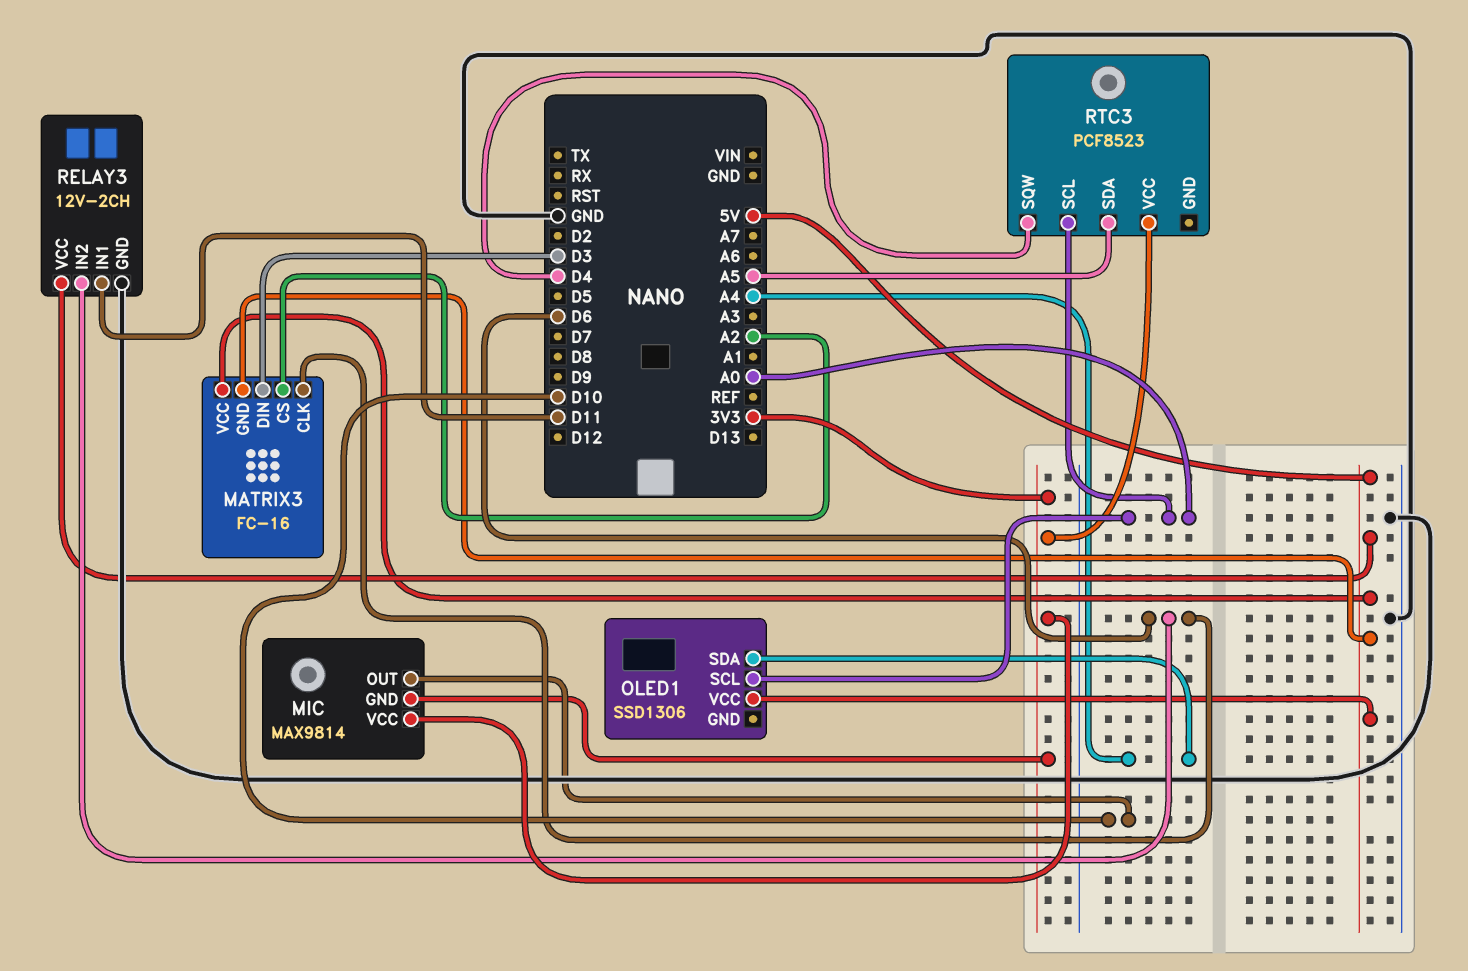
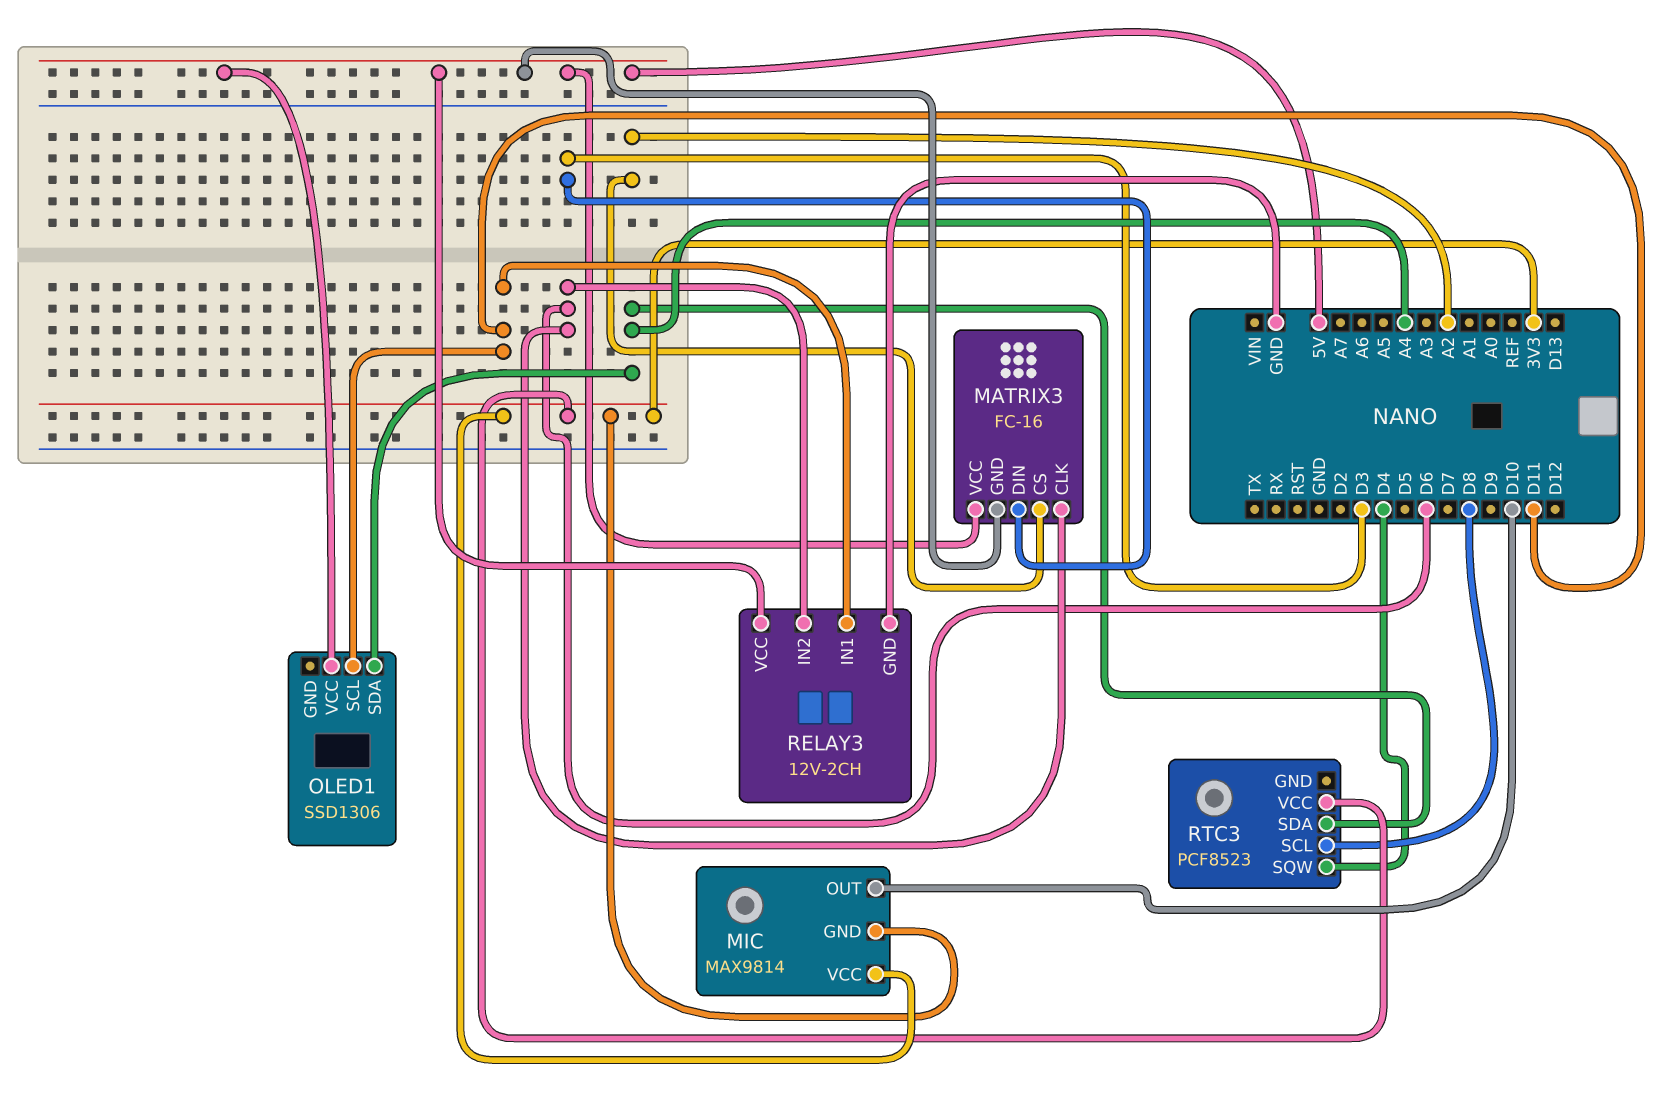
OLED1 pin SCL: A0 -> D11
RTC3 pin SCL: A0 -> D8
RTC3 pin SDA: A5 -> A4

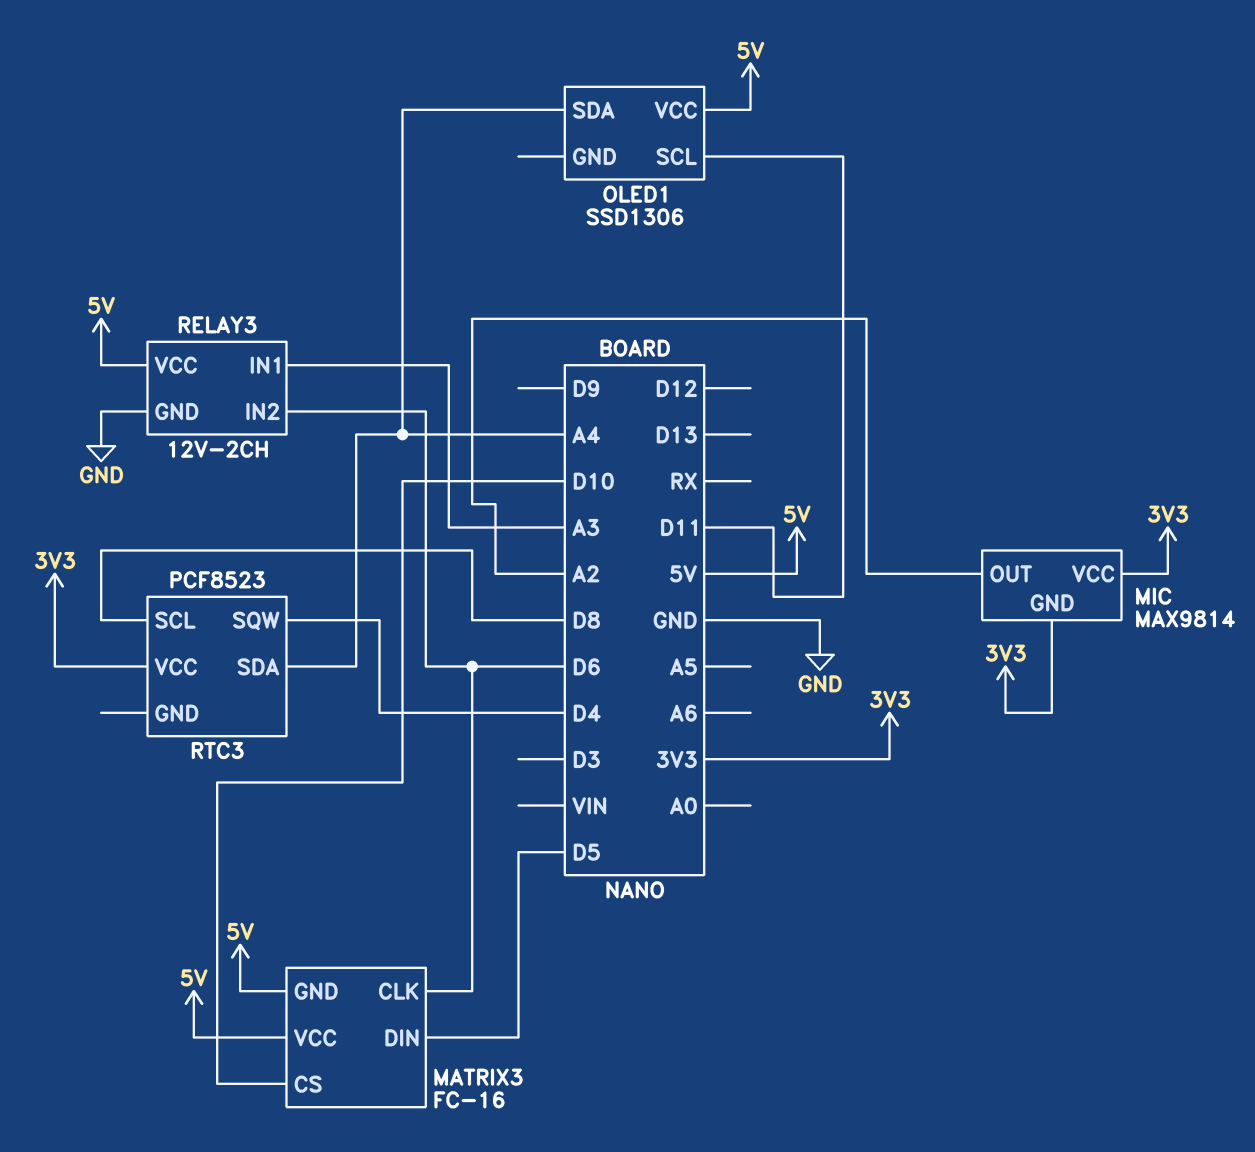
MATRIX3 pin CS: A2 -> D10
MATRIX3 pin DIN: D3 -> D5
MIC pin OUT: D10 -> A2
RELAY3 pin IN1: D11 -> A3

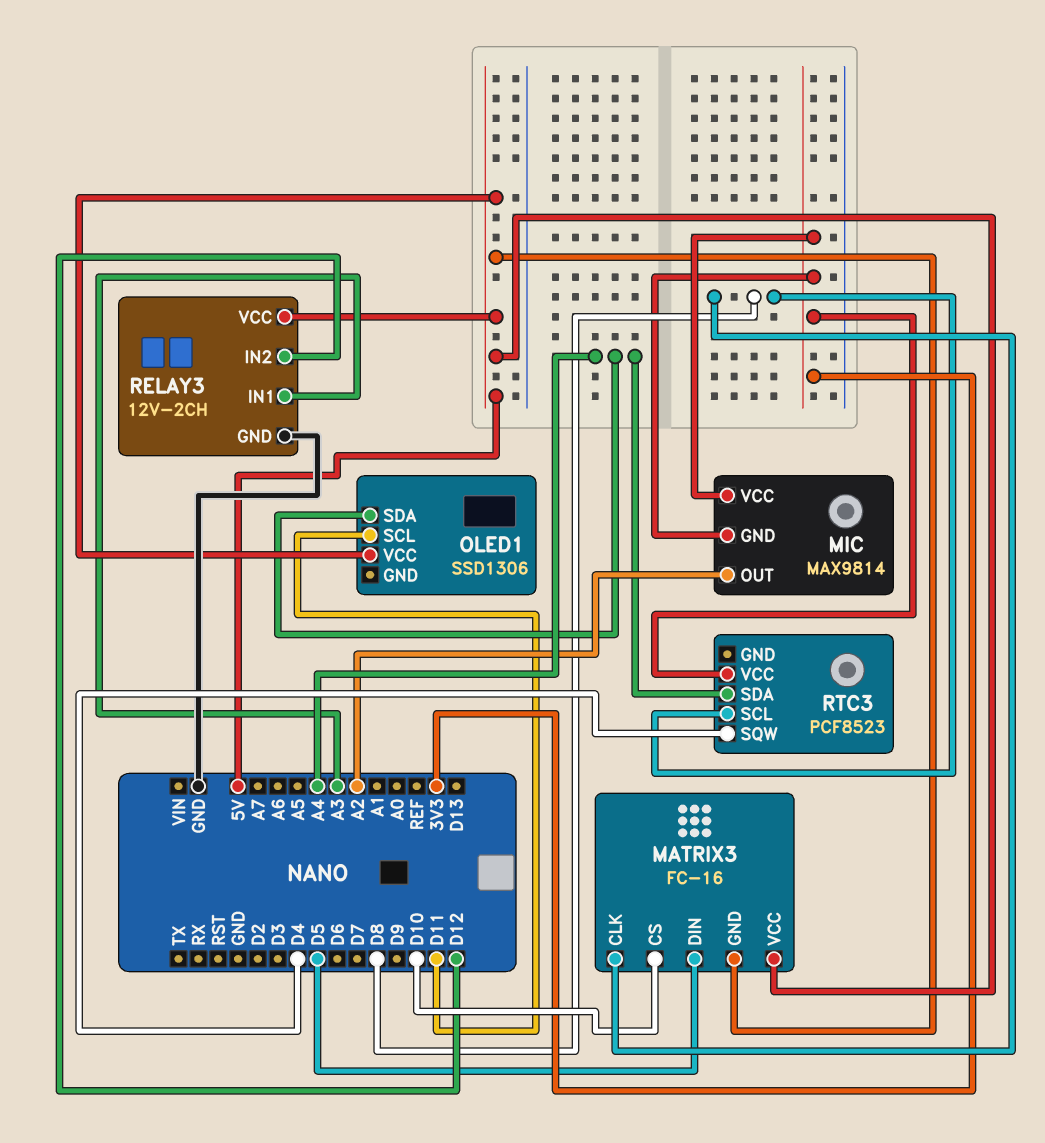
MATRIX3 pin CLK: D6 -> D8
RELAY3 pin IN2: D6 -> D12

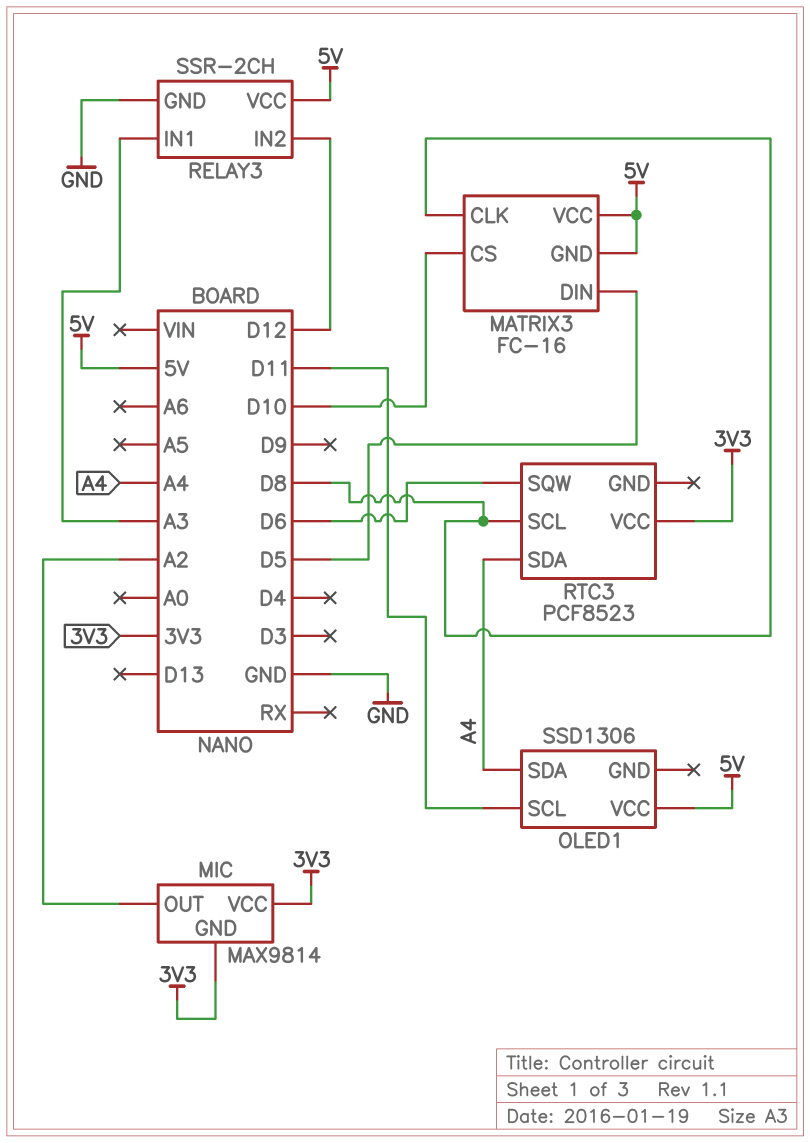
RELAY3: 12V-2CH -> SSR-2CH
RTC3 pin SQW: D4 -> D6

